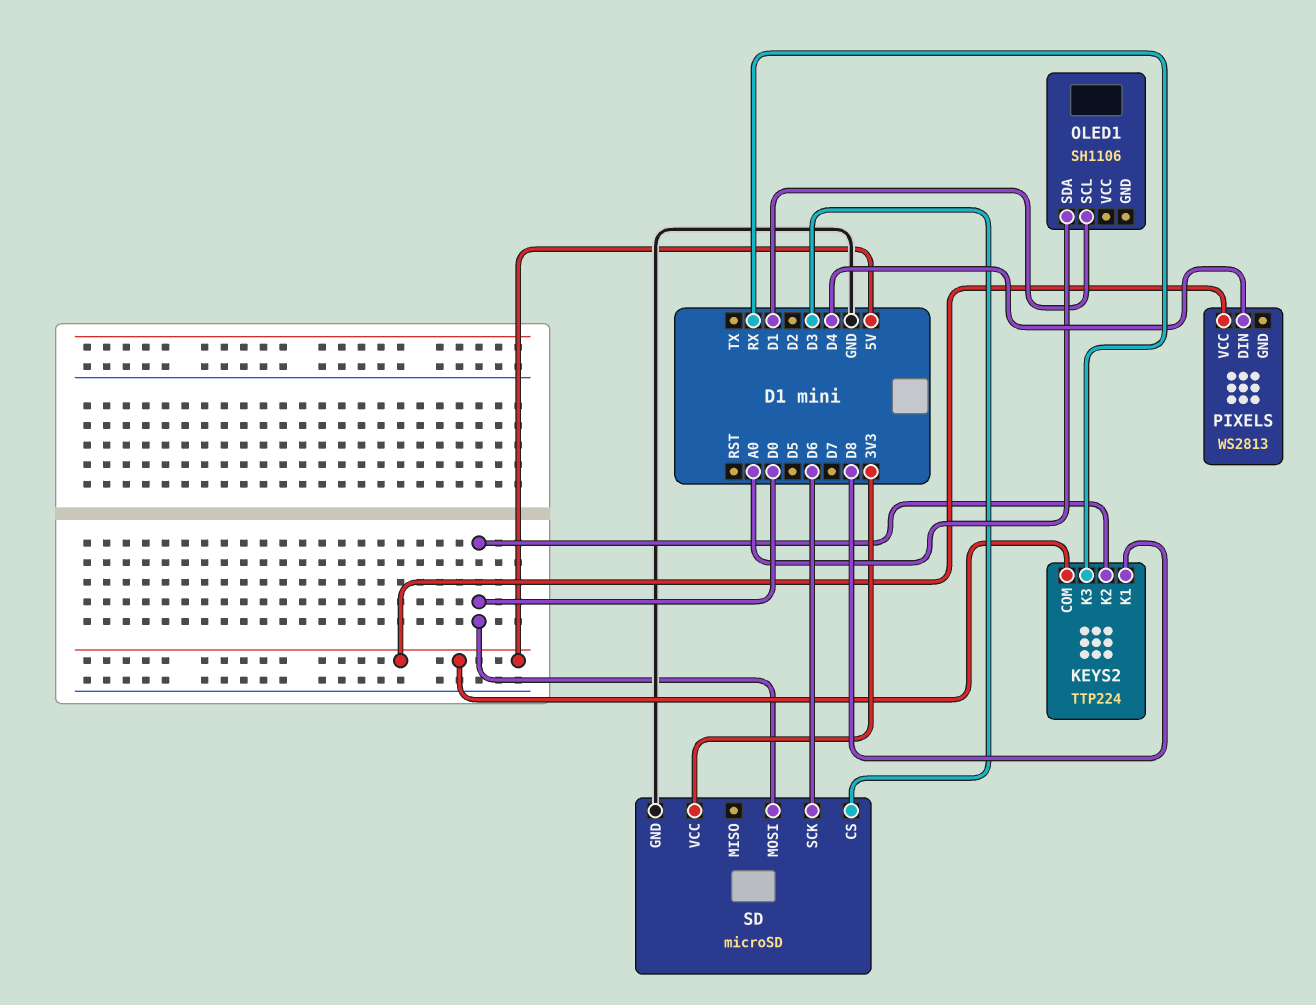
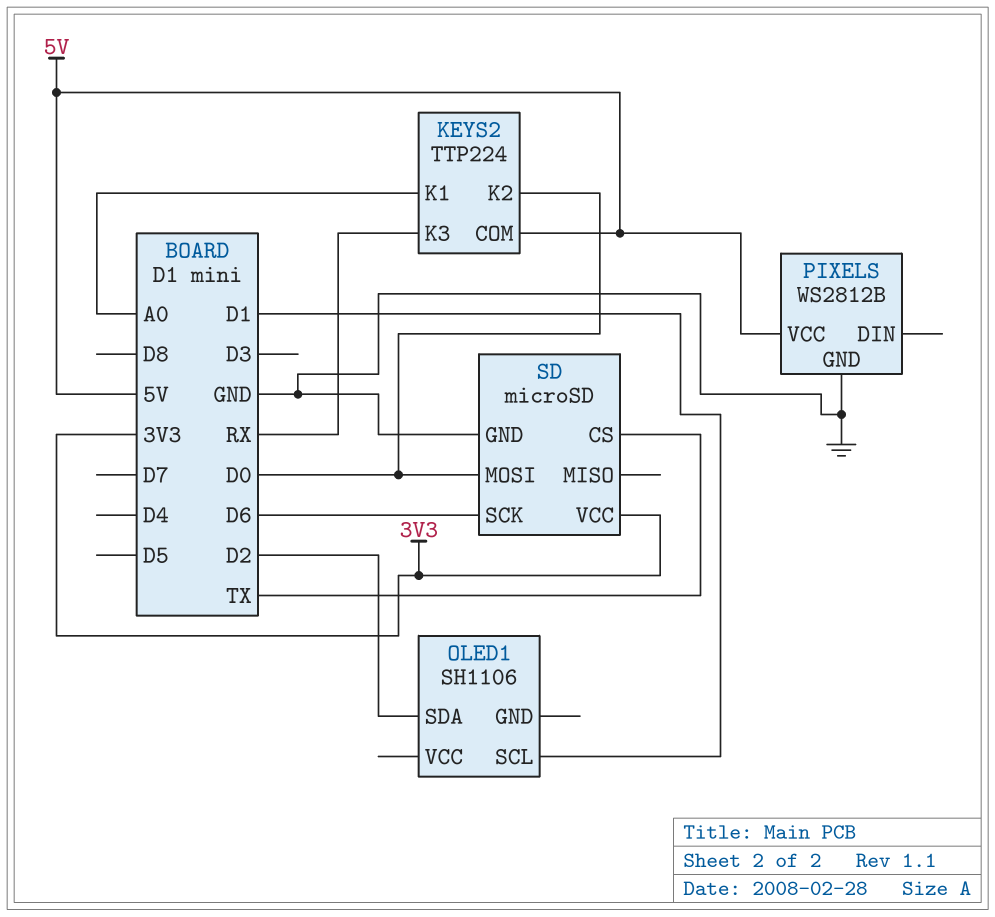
KEYS2 pin K1: D8 -> A0
OLED1 pin SDA: A0 -> D2
PIXELS: WS2813 -> WS2812B
PIXELS pin DIN: D4 -> none
PIXELS pin GND: none -> GND
SD pin CS: D3 -> TX

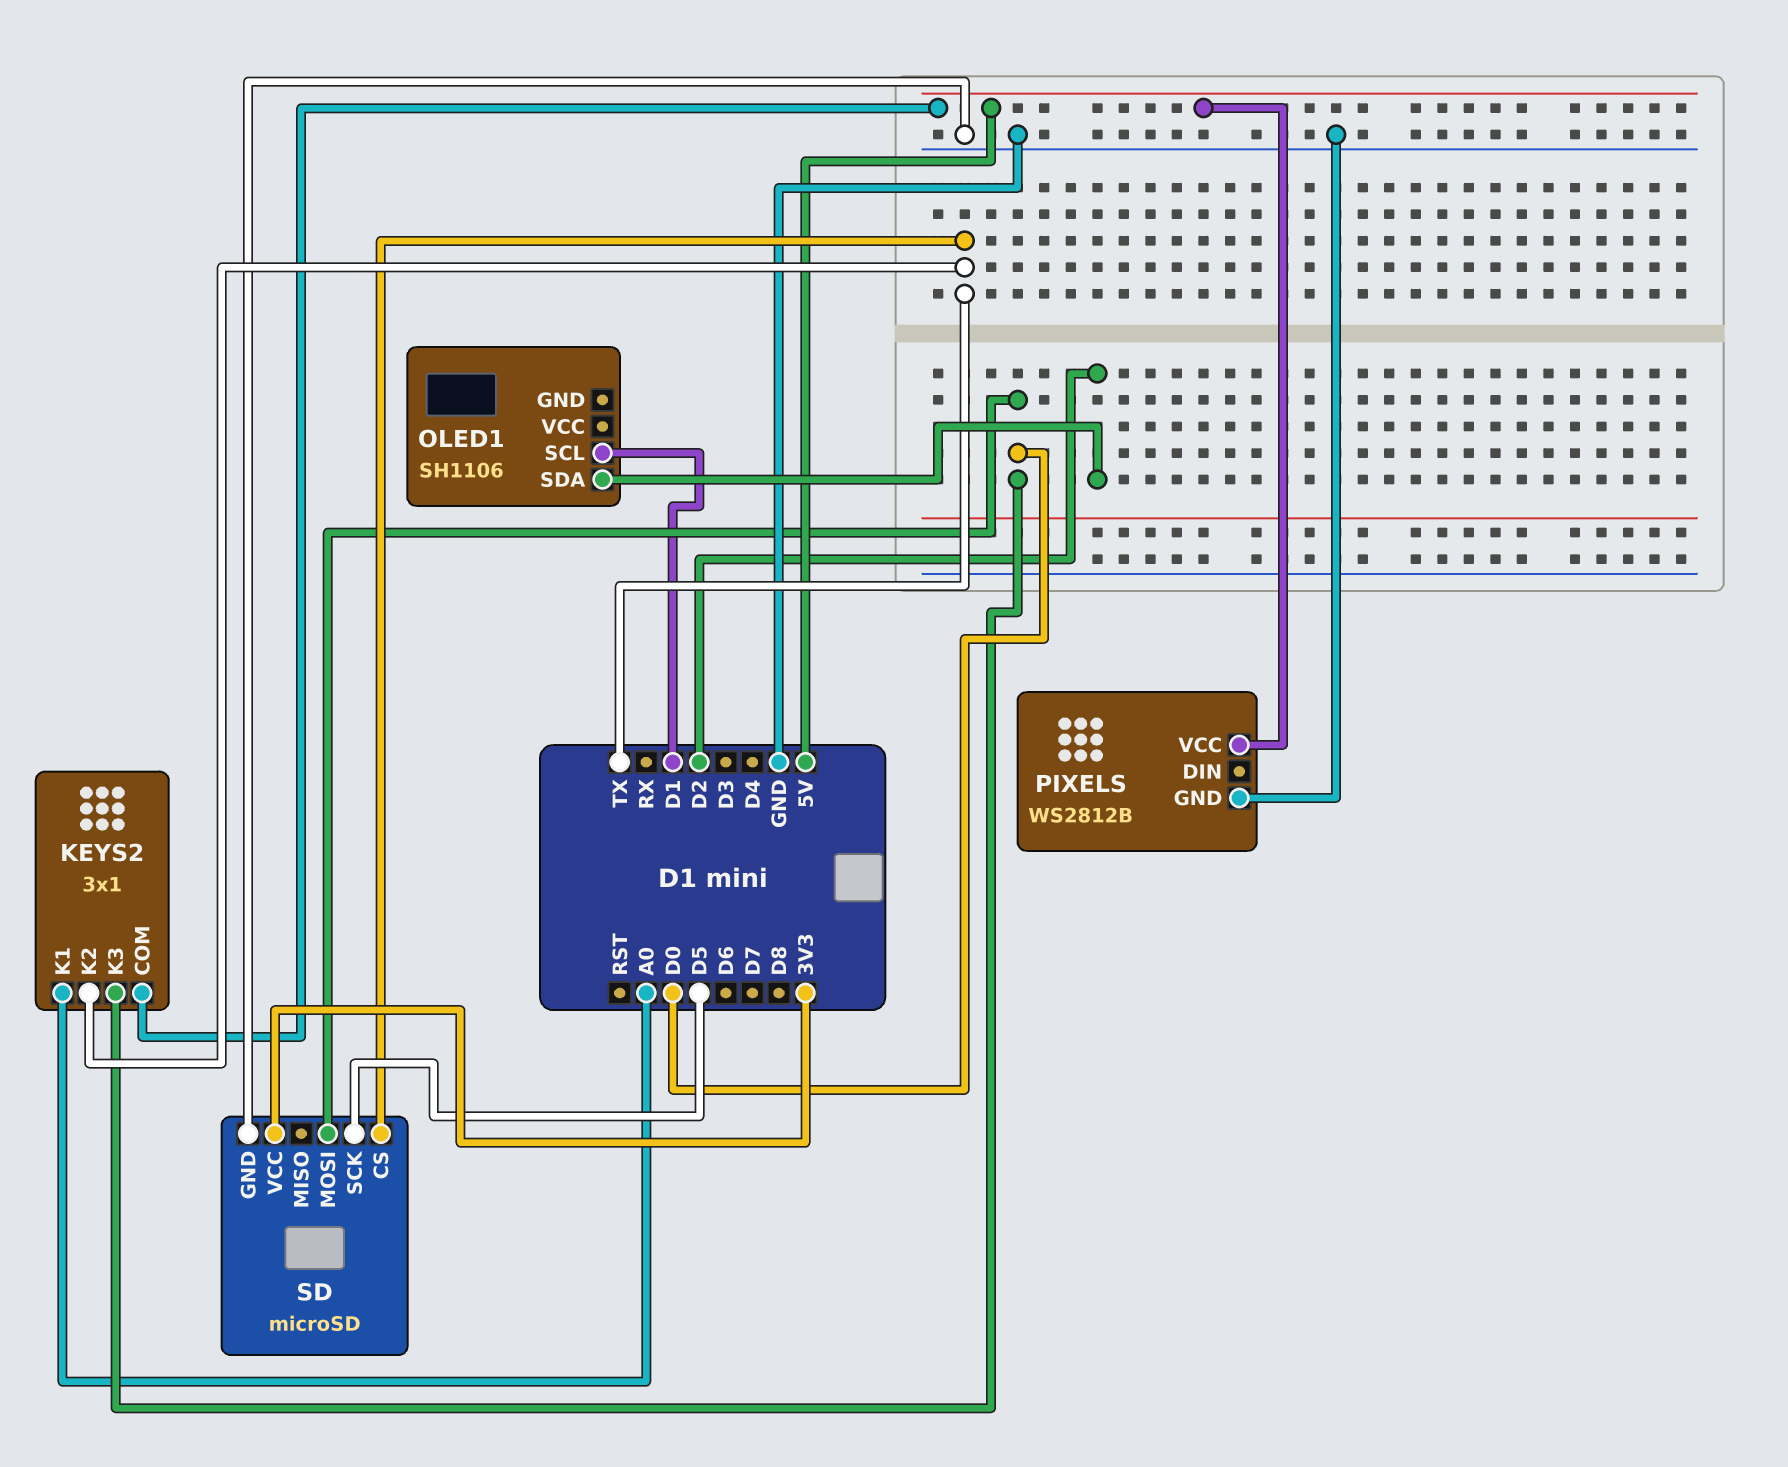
KEYS2: TTP224 -> 3x1
KEYS2 pin K2: D0 -> TX
KEYS2 pin K3: RX -> D0
SD pin SCK: D6 -> D5

